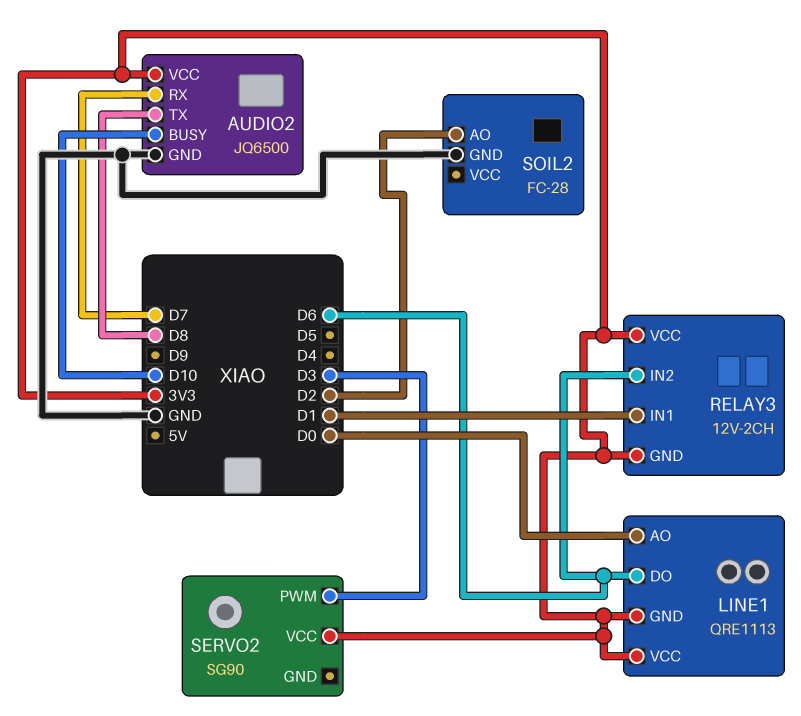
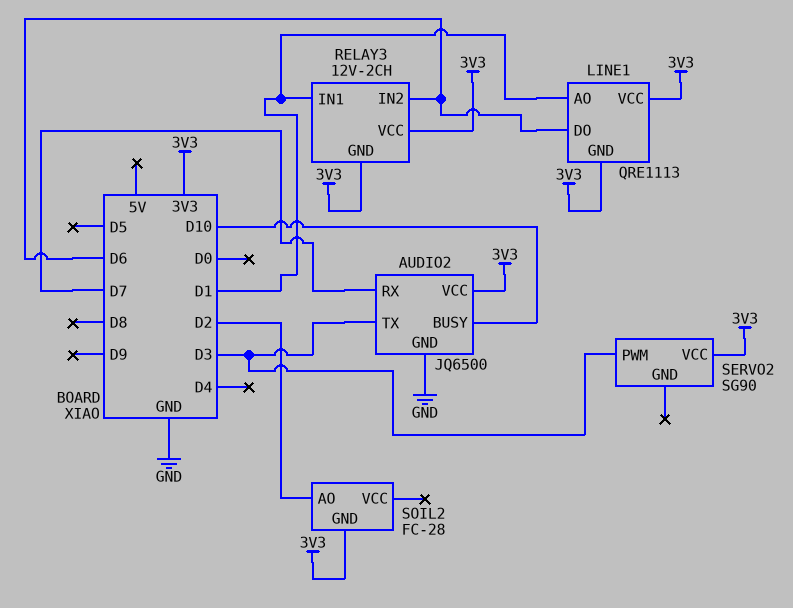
AUDIO2 pin TX: D8 -> D3
LINE1 pin AO: D0 -> D1
SOIL2 pin GND: GND -> 3V3

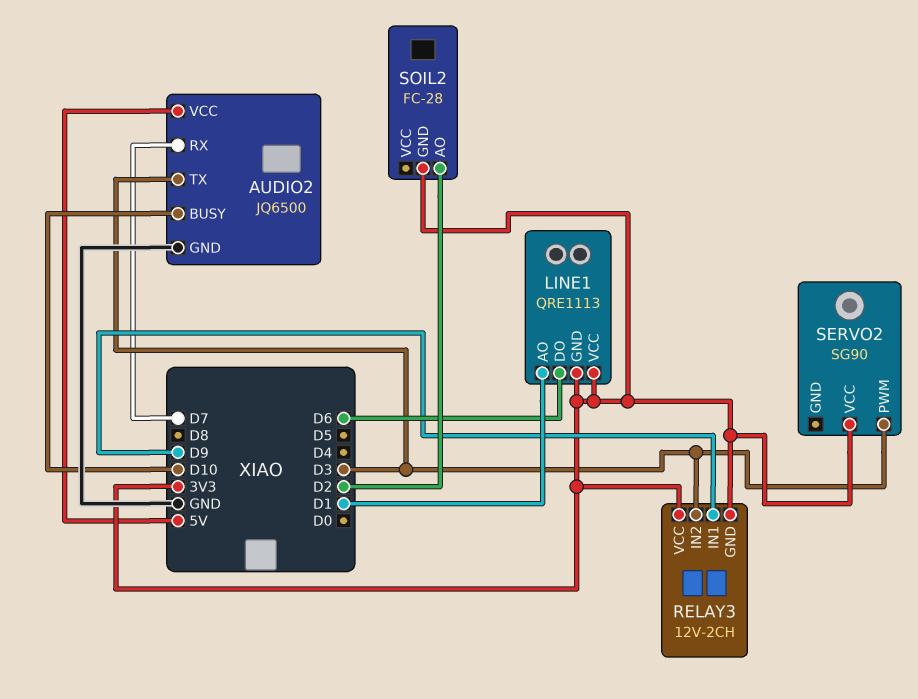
AUDIO2 pin VCC: 3V3 -> 5V
RELAY3 pin IN1: D1 -> D9
RELAY3 pin IN2: D6 -> D3

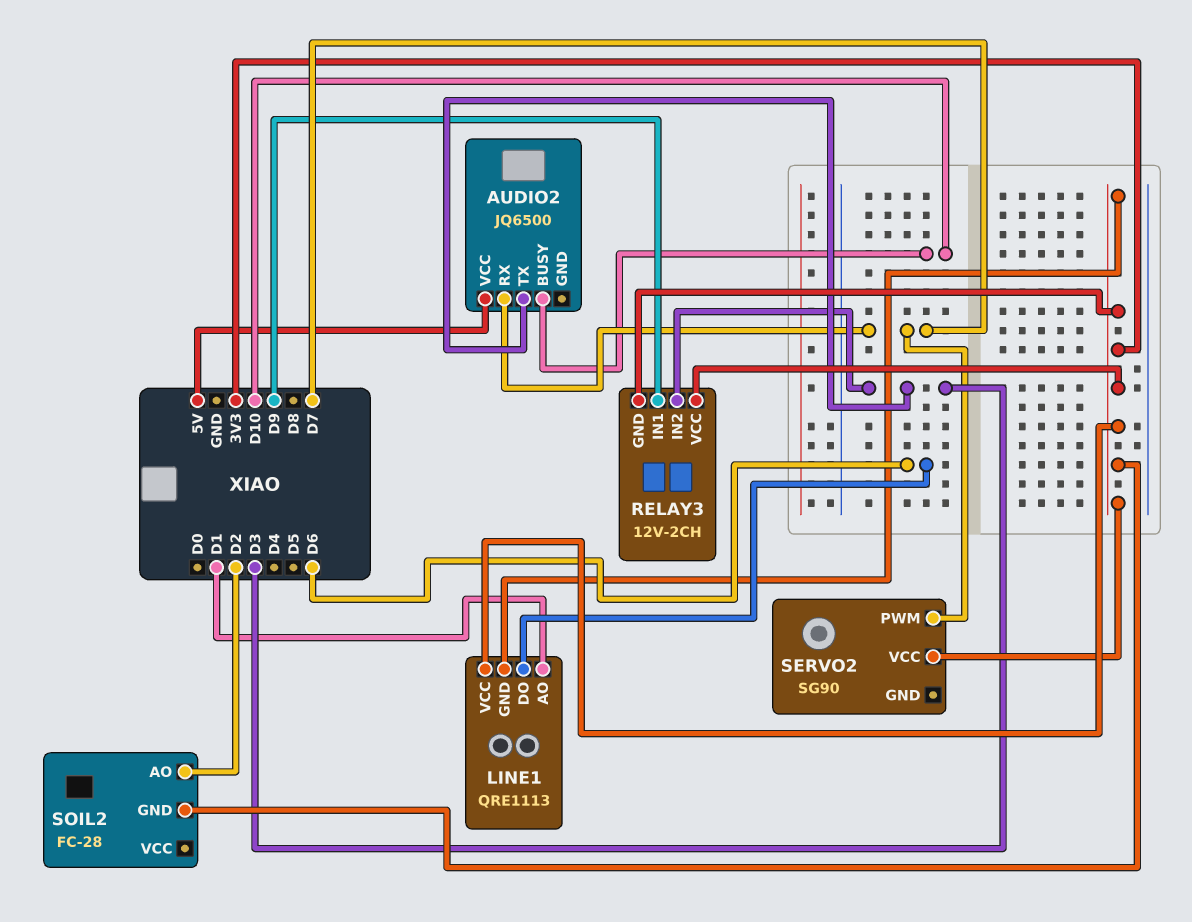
AUDIO2 pin GND: GND -> none
SERVO2 pin PWM: D3 -> D7

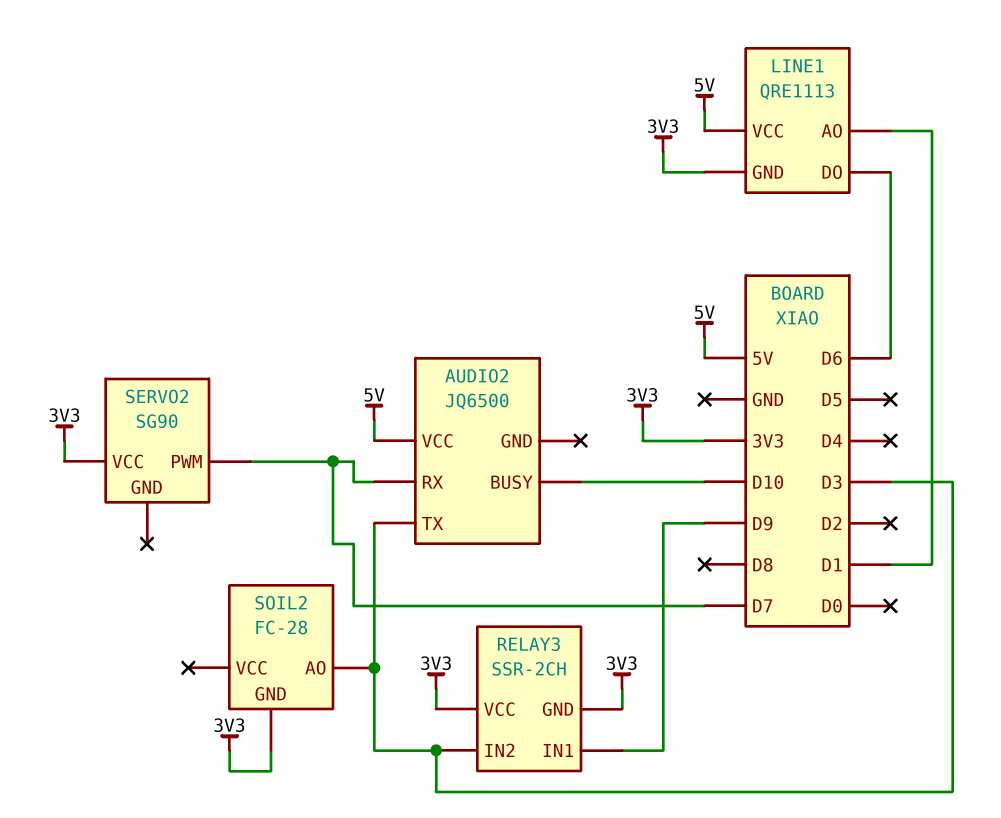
LINE1 pin VCC: 3V3 -> 5V
RELAY3: 12V-2CH -> SSR-2CH
SOIL2 pin AO: D2 -> D3

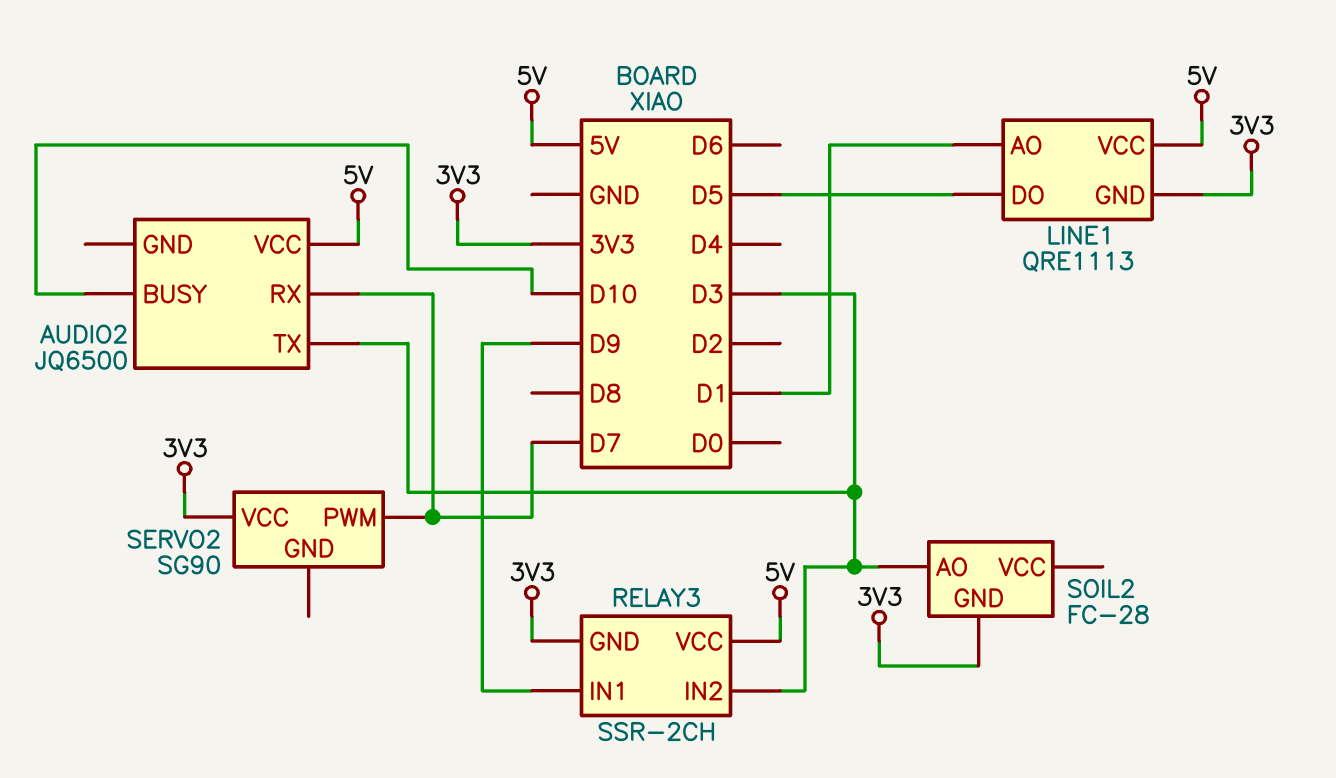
LINE1 pin DO: D6 -> D5
RELAY3 pin VCC: 3V3 -> 5V

